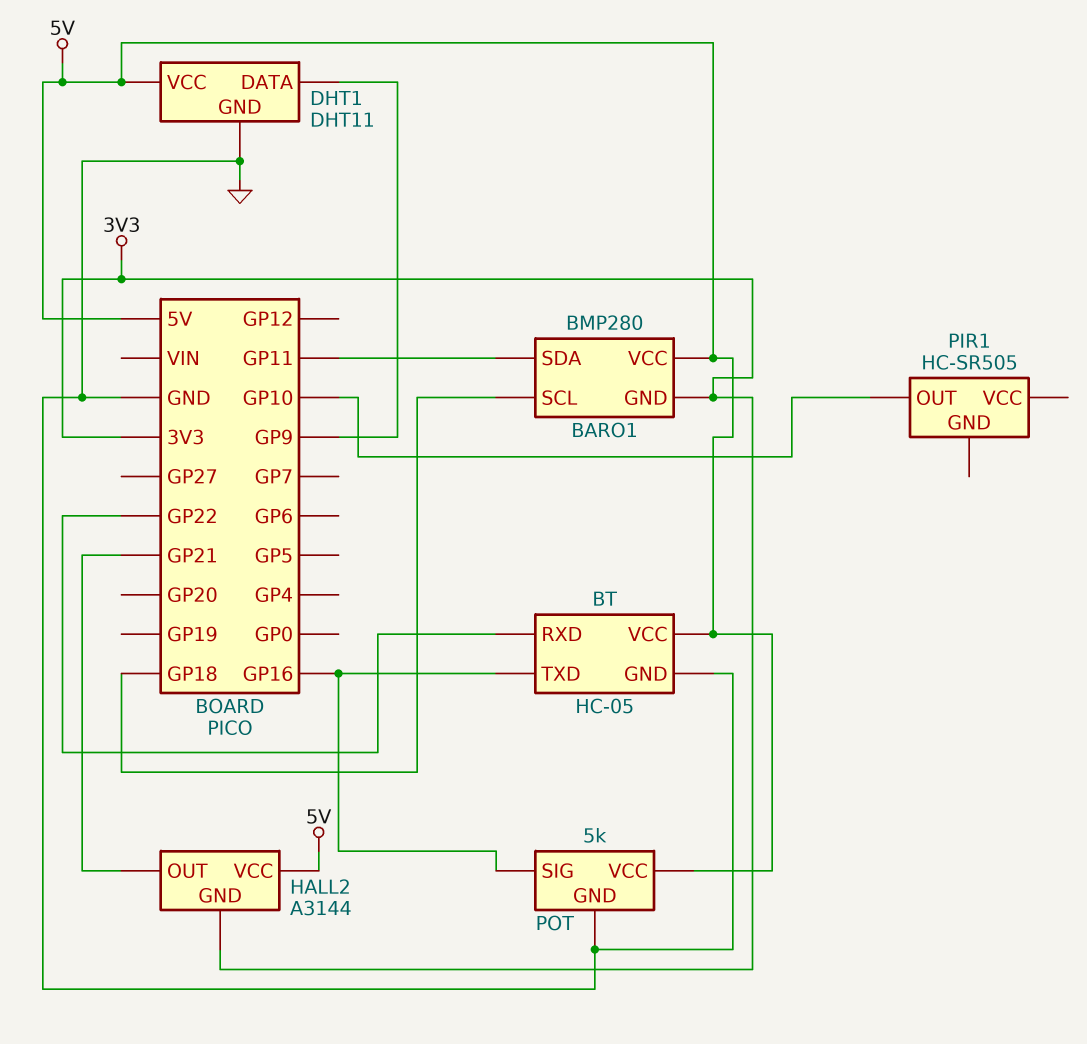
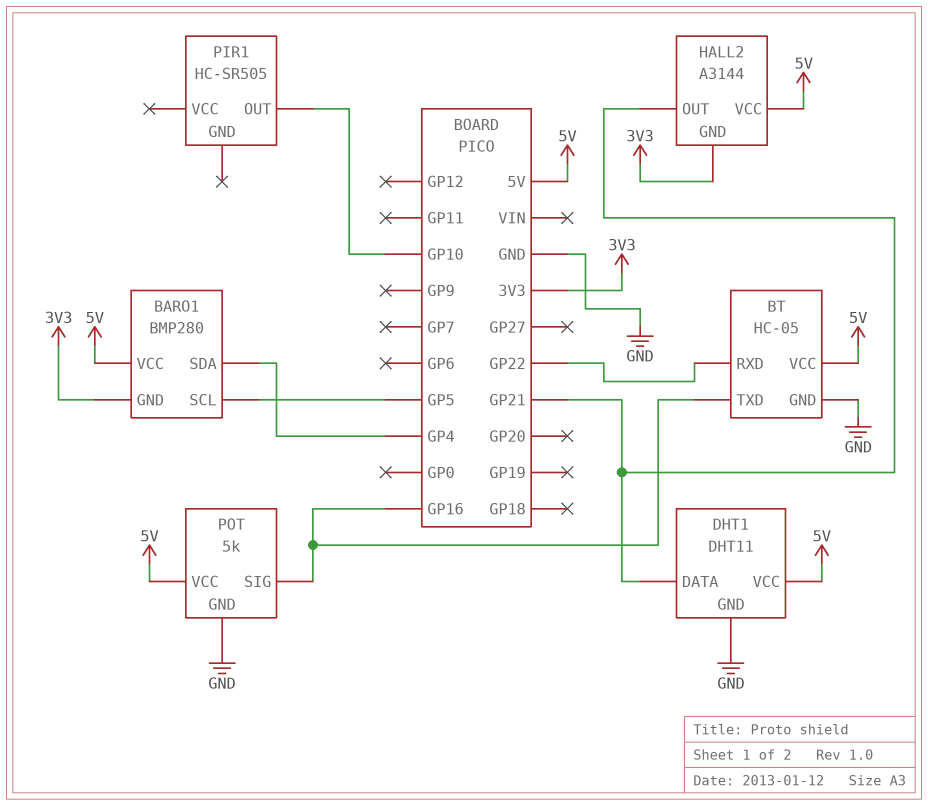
BARO1 pin SCL: GP18 -> GP5
BARO1 pin SDA: GP11 -> GP4
DHT1 pin DATA: GP9 -> GP21

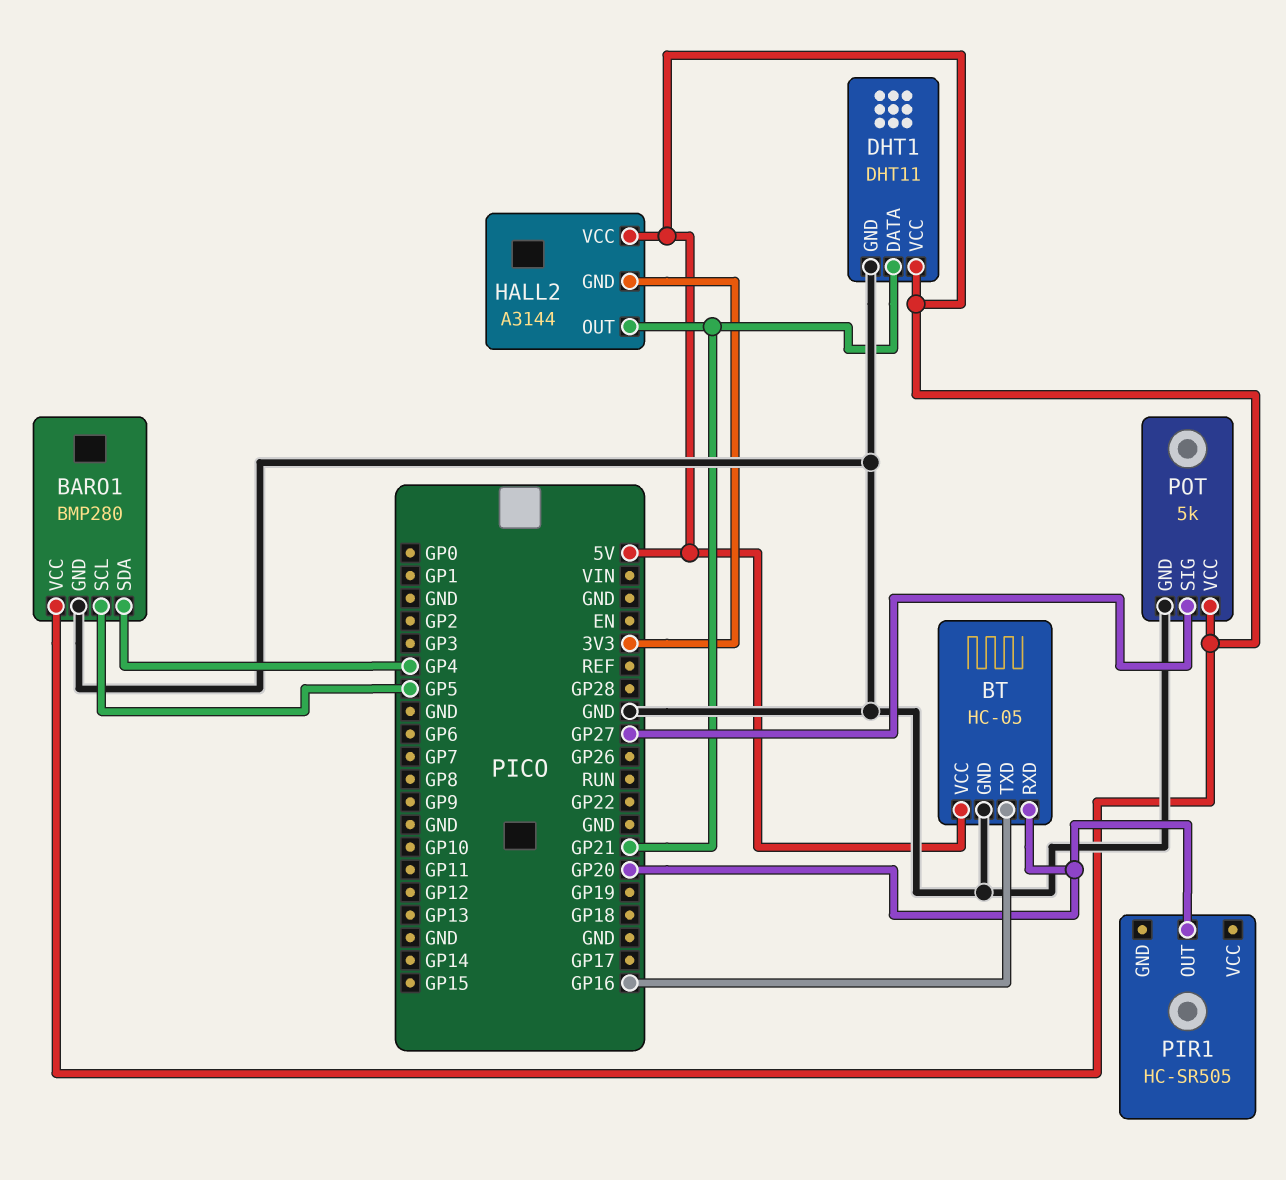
BARO1 pin GND: 3V3 -> GND
BT pin RXD: GP22 -> GP20
PIR1 pin OUT: GP10 -> GP20
POT pin SIG: GP16 -> GP27

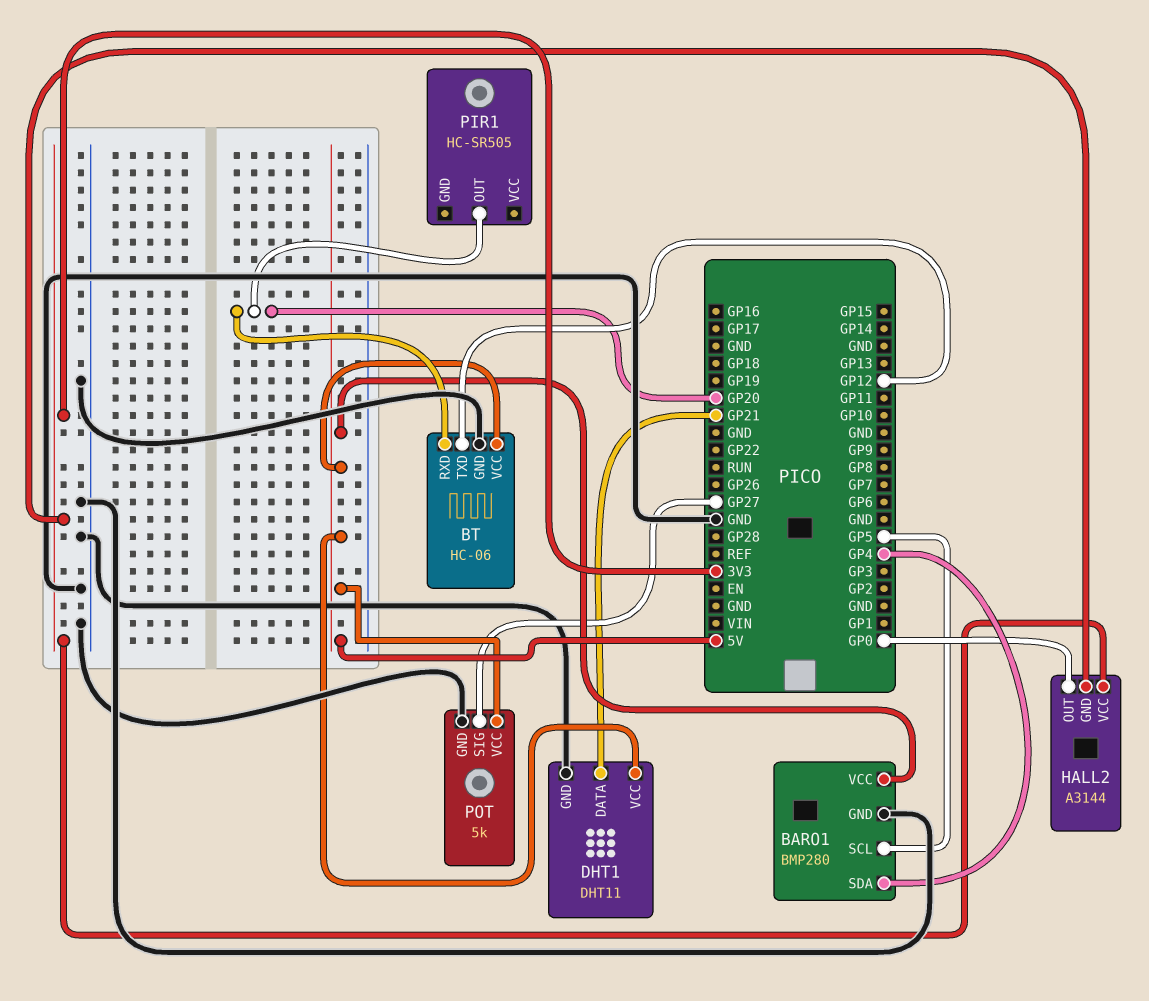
BT: HC-05 -> HC-06
BT pin TXD: GP16 -> GP12
HALL2 pin OUT: GP21 -> GP0
HALL2 pin VCC: 5V -> 3V3

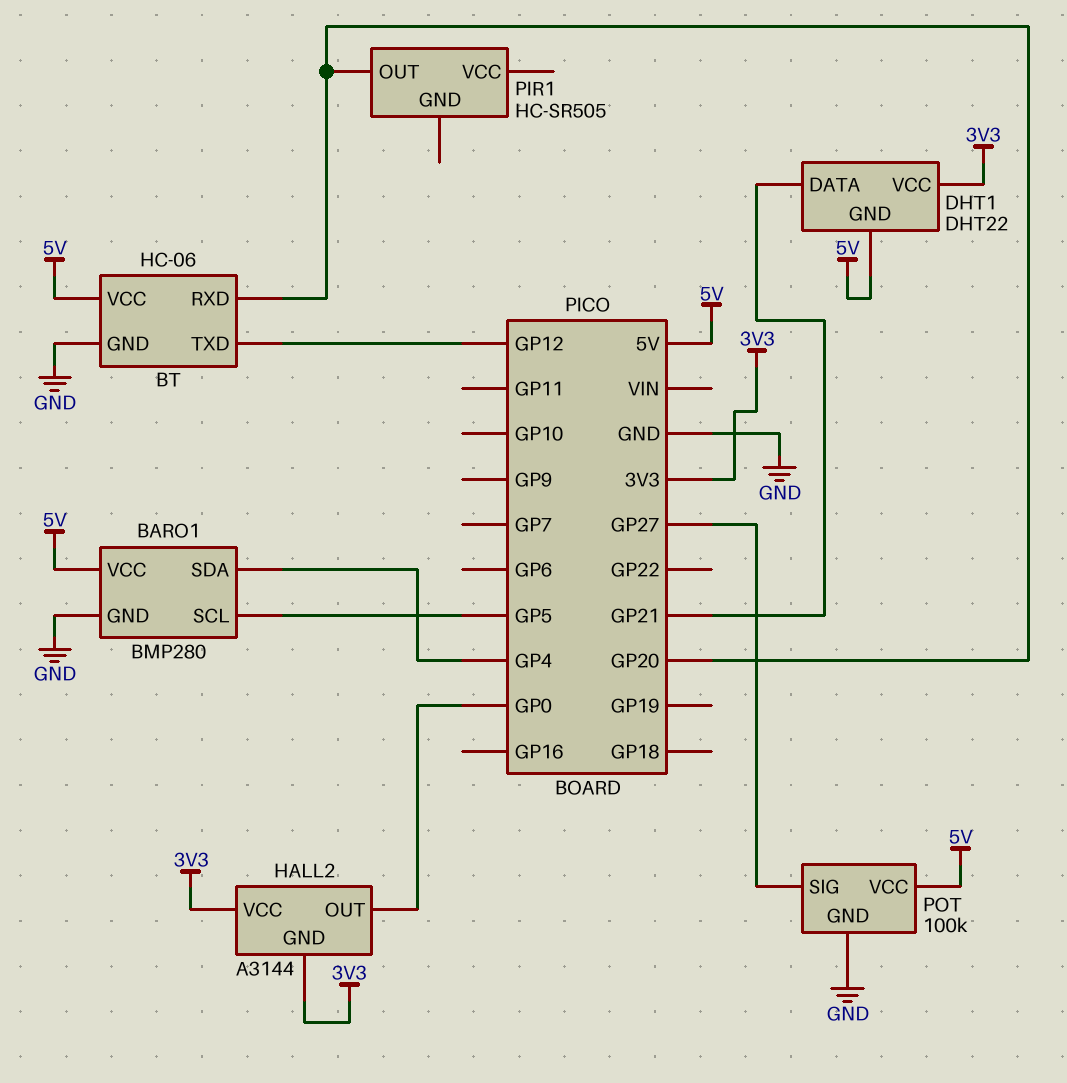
DHT1: DHT11 -> DHT22
DHT1 pin GND: GND -> 5V
DHT1 pin VCC: 5V -> 3V3
POT: 5k -> 100k

